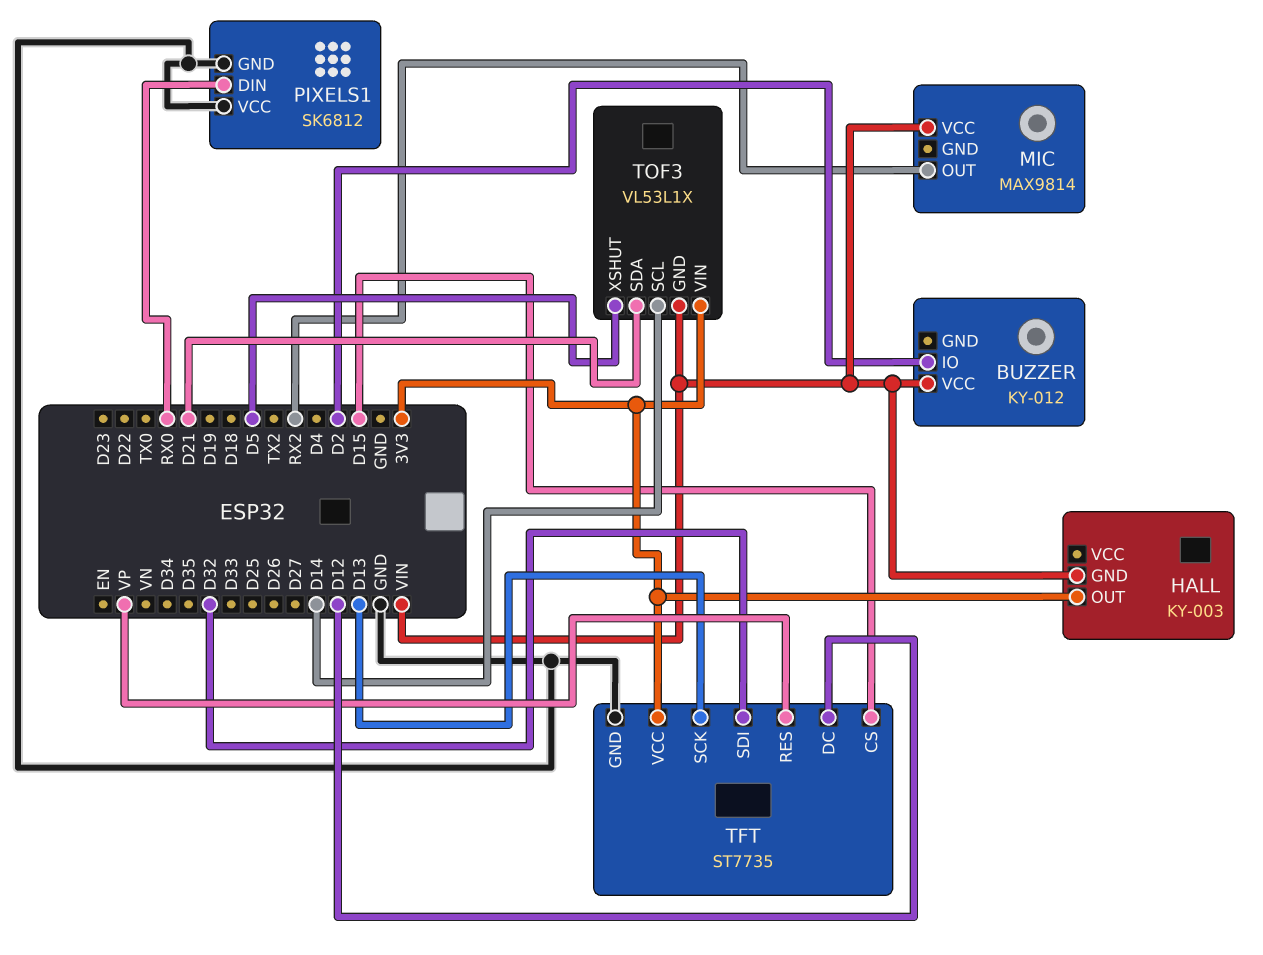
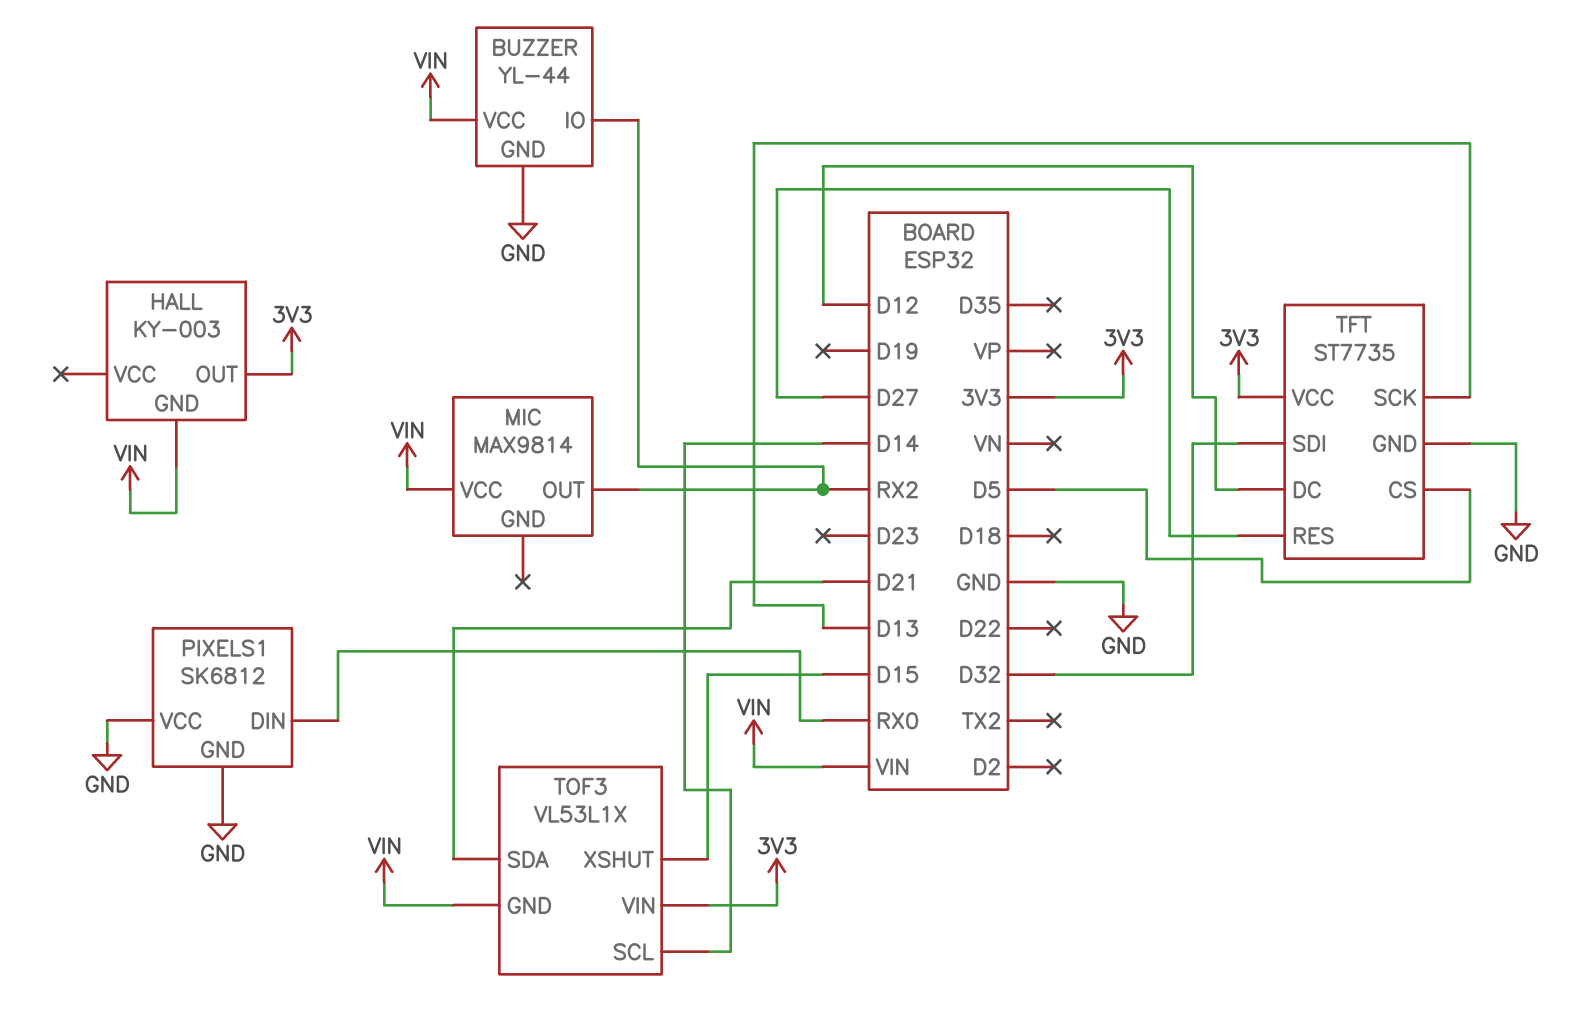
BUZZER: KY-012 -> YL-44
BUZZER pin GND: none -> GND
BUZZER pin IO: D2 -> RX2
TFT pin CS: D15 -> D5
TFT pin RES: VP -> D27
TOF3 pin XSHUT: D5 -> D15

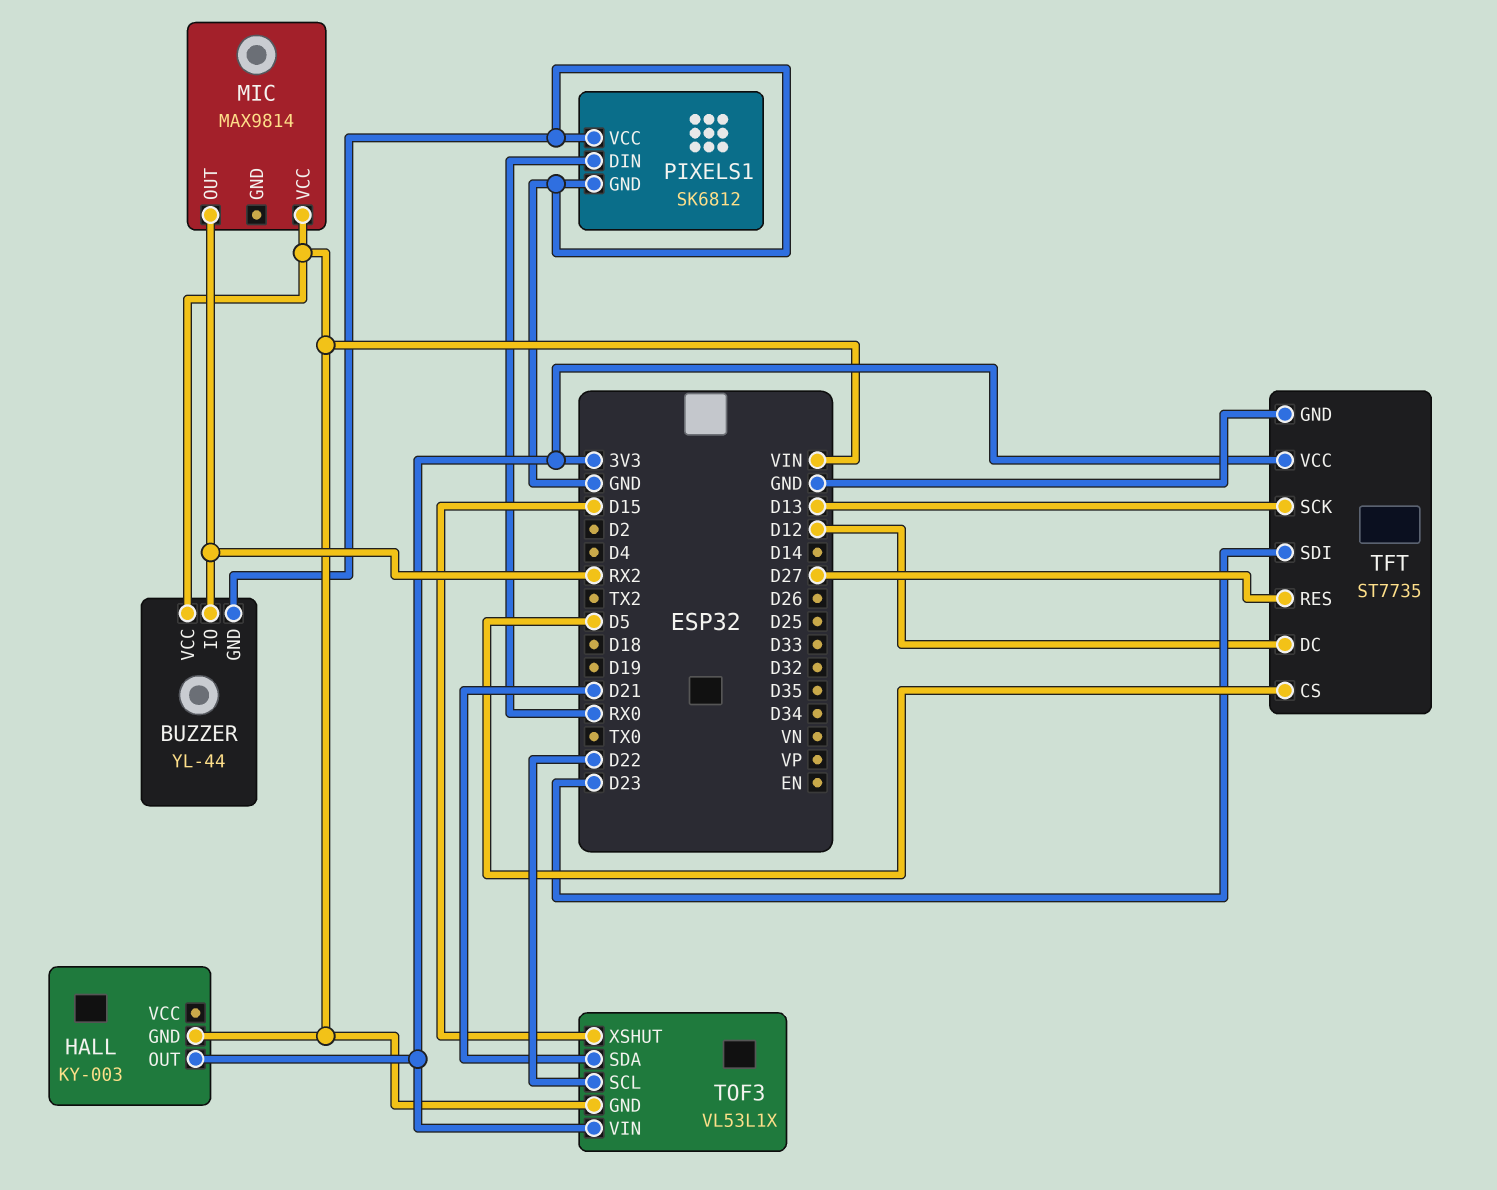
TFT pin SDI: D32 -> D23
TOF3 pin SCL: D14 -> D22

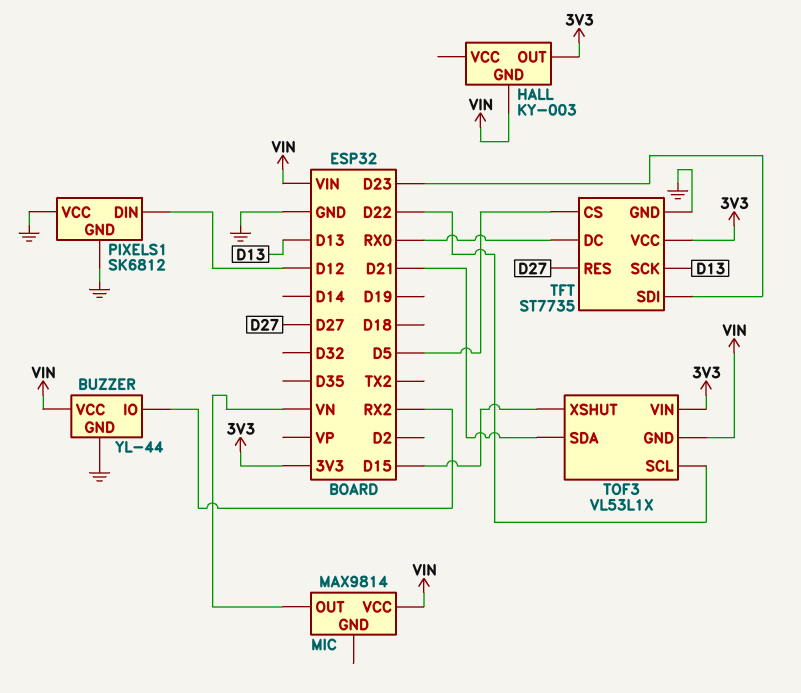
MIC pin OUT: RX2 -> VN
PIXELS1 pin DIN: RX0 -> D12
TFT pin DC: D12 -> RX0

